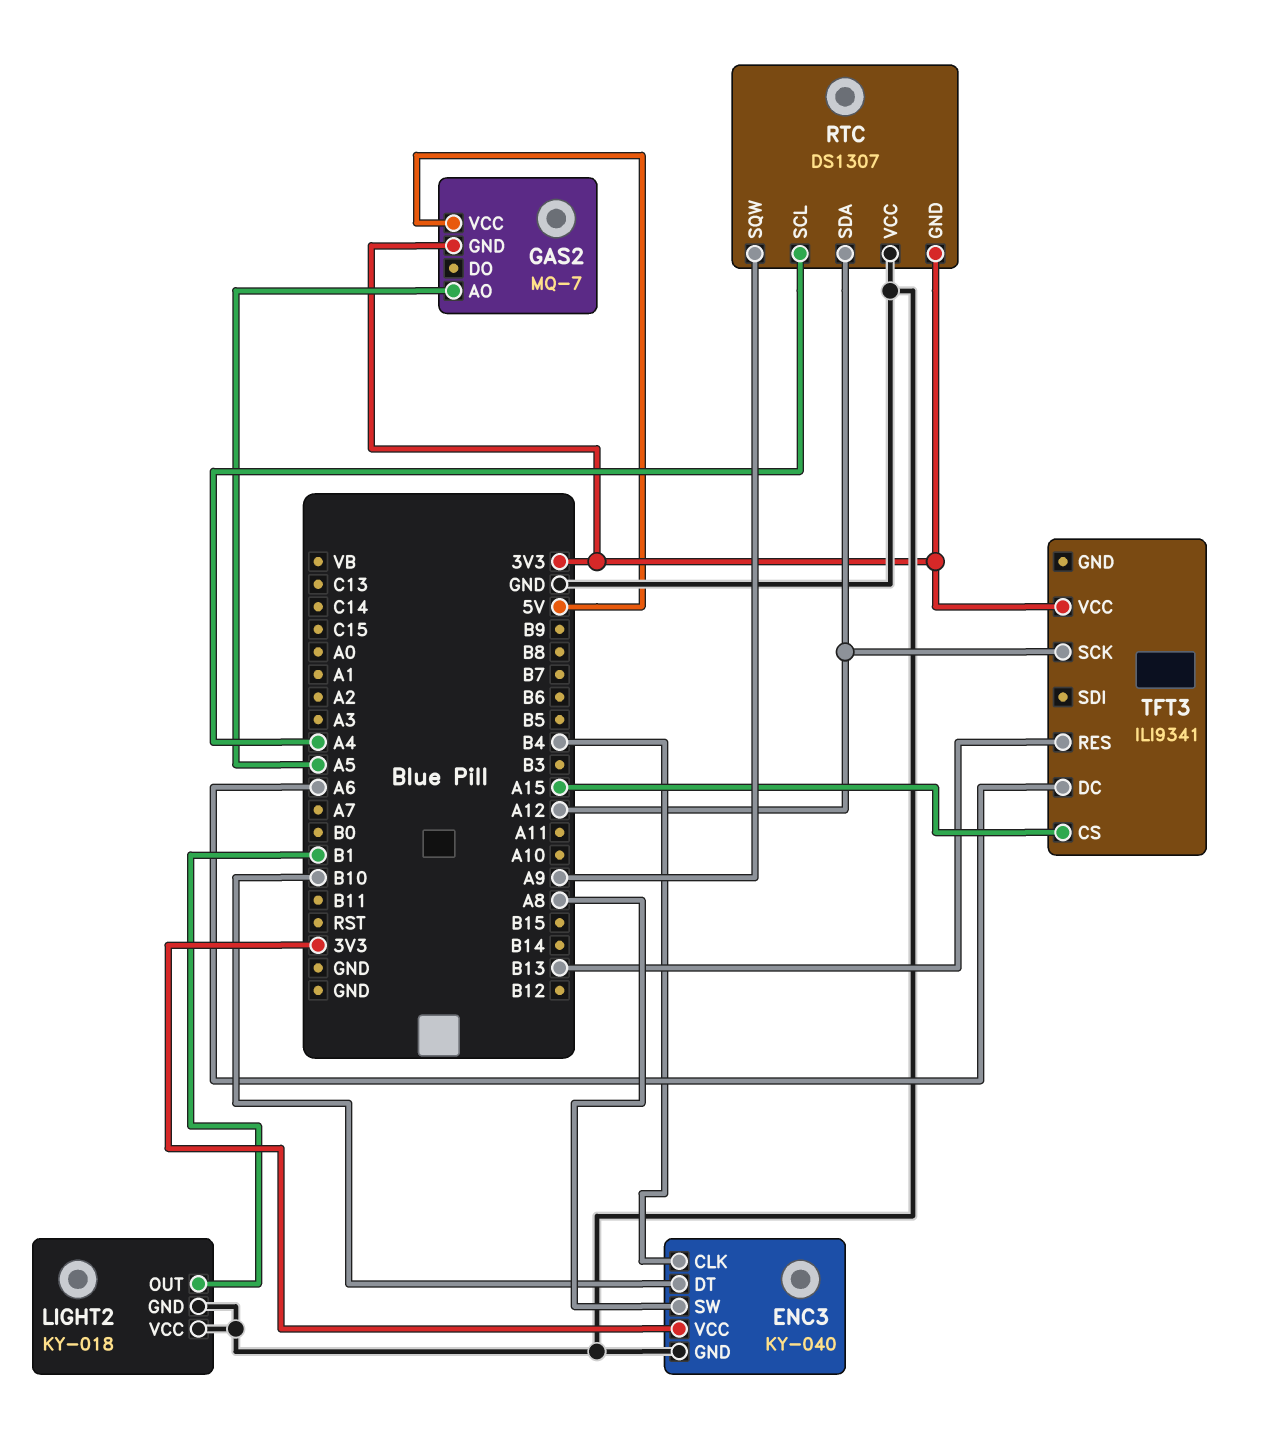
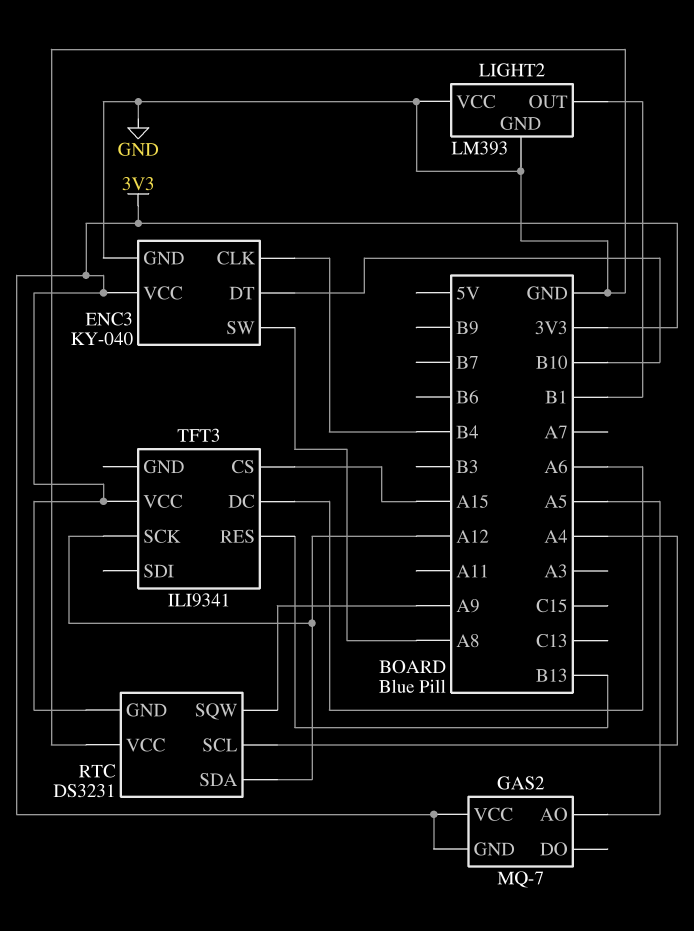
GAS2 pin VCC: 5V -> 3V3
LIGHT2: KY-018 -> LM393
RTC: DS1307 -> DS3231

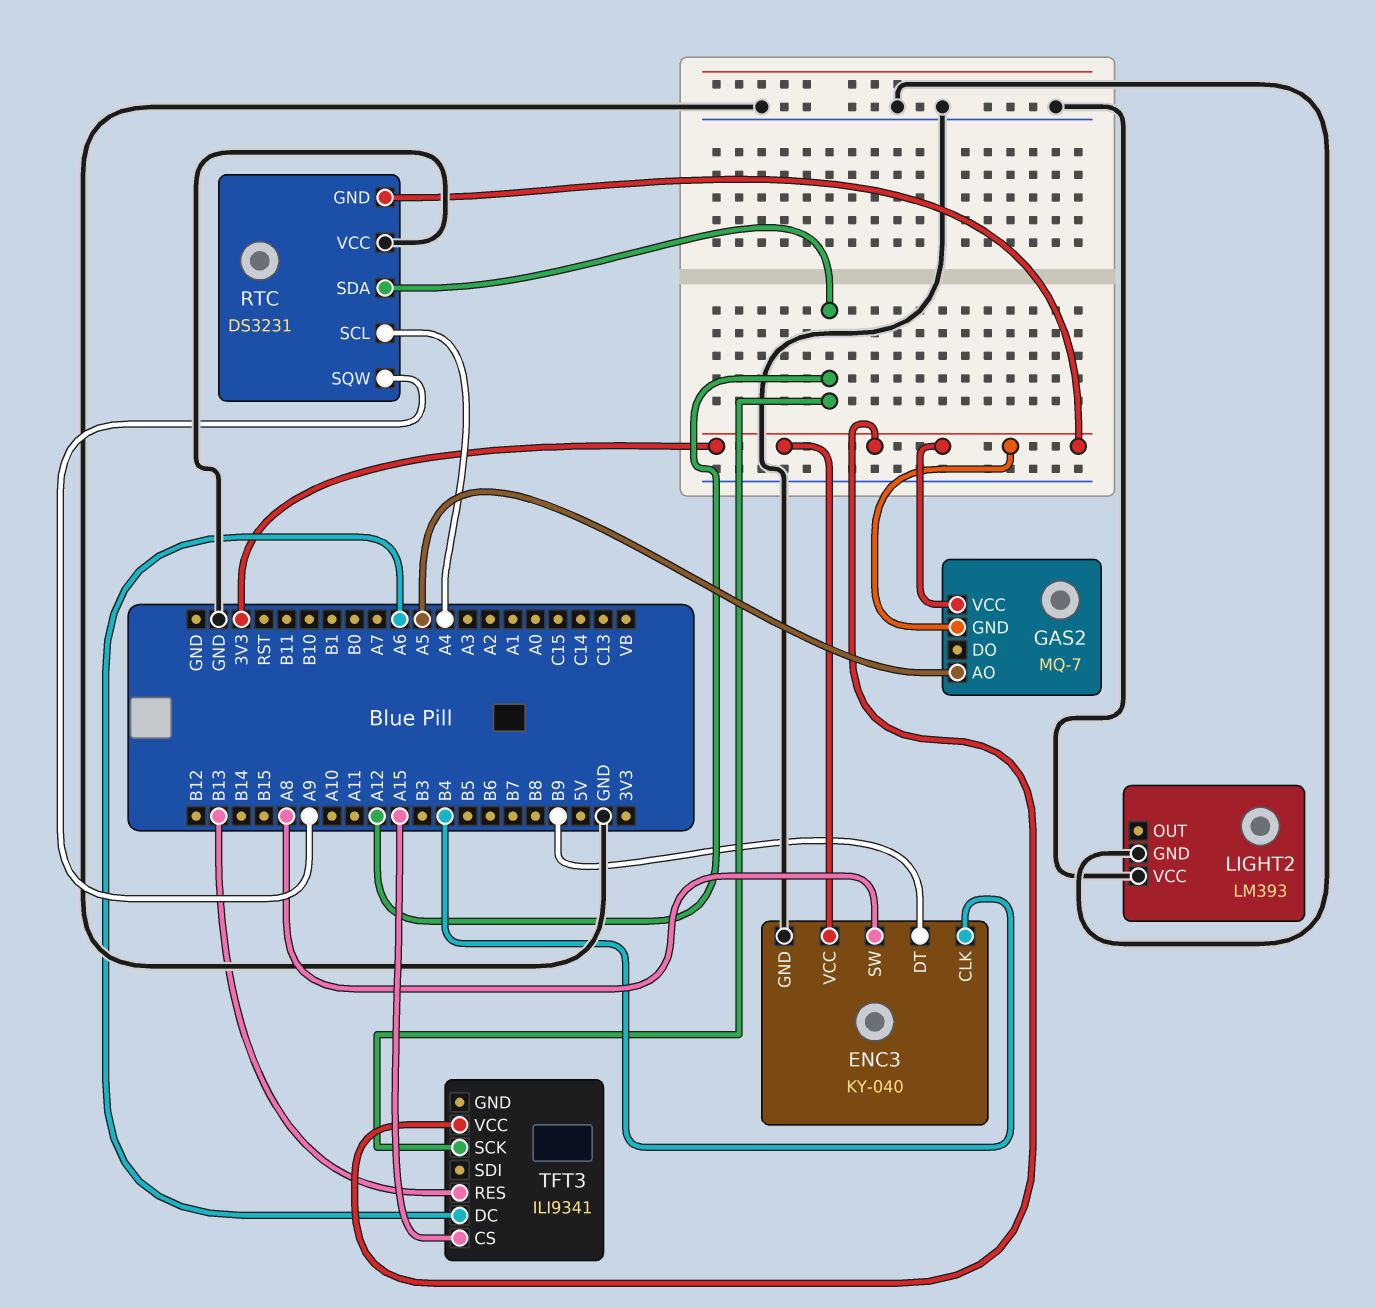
ENC3 pin DT: B10 -> B9
LIGHT2 pin OUT: B1 -> none

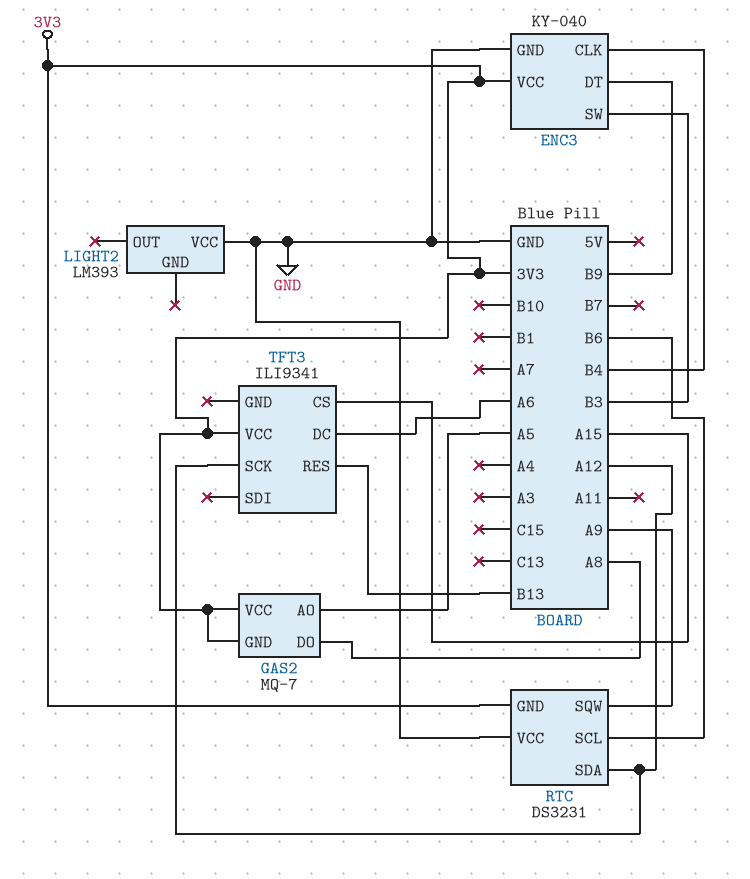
ENC3 pin SW: A8 -> B3
GAS2 pin DO: none -> A8
LIGHT2 pin GND: GND -> none
RTC pin SCL: A4 -> B6

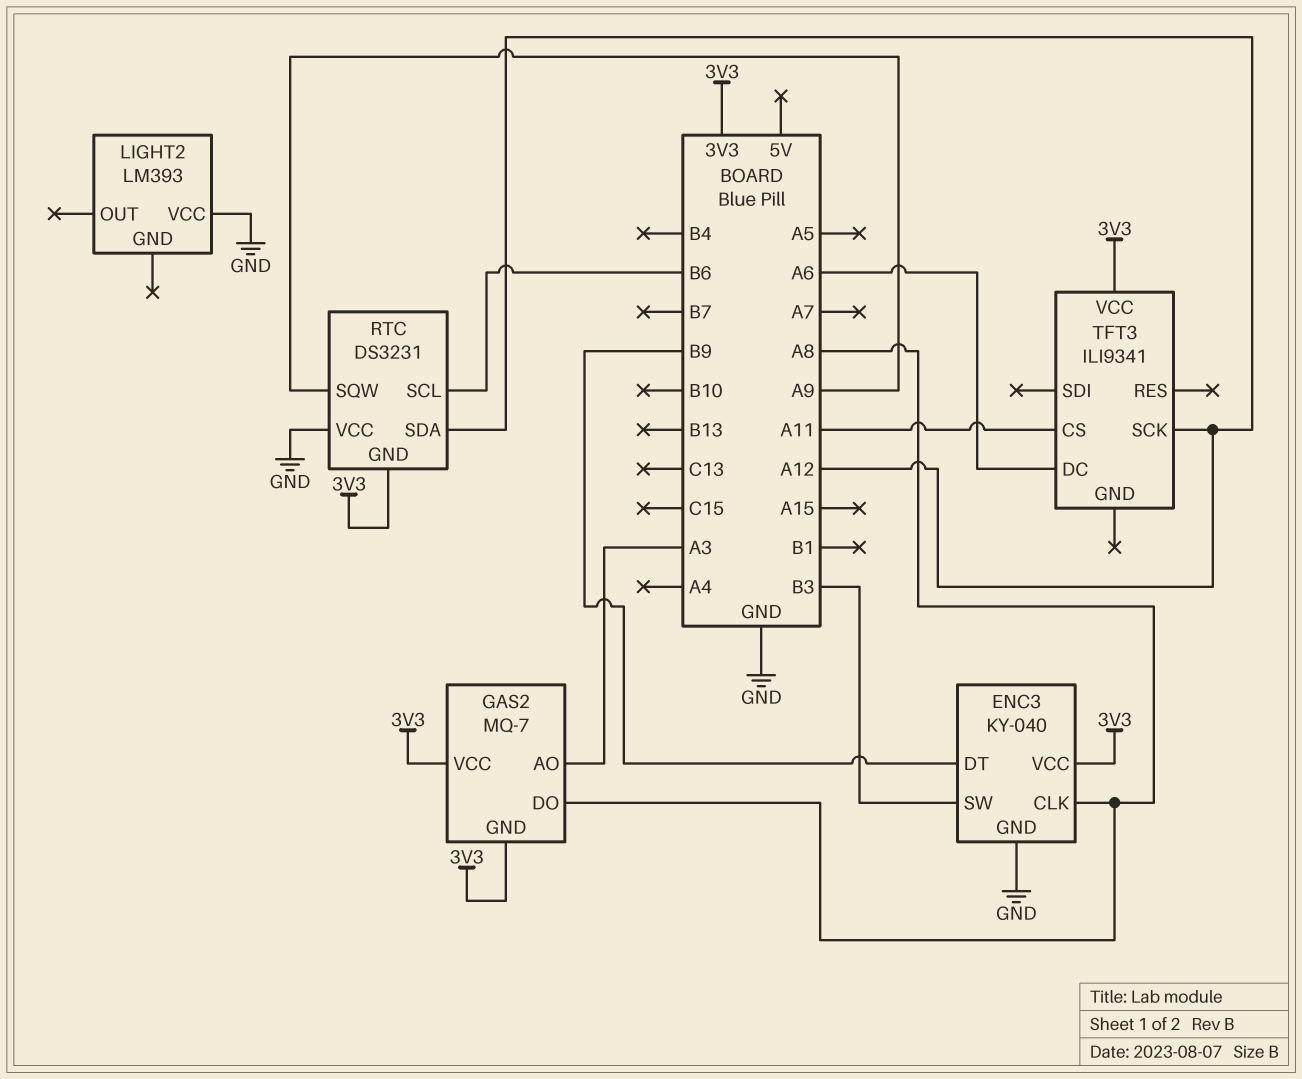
ENC3 pin CLK: B4 -> A8
GAS2 pin AO: A5 -> A3
TFT3 pin CS: A15 -> A11
TFT3 pin RES: B13 -> none

